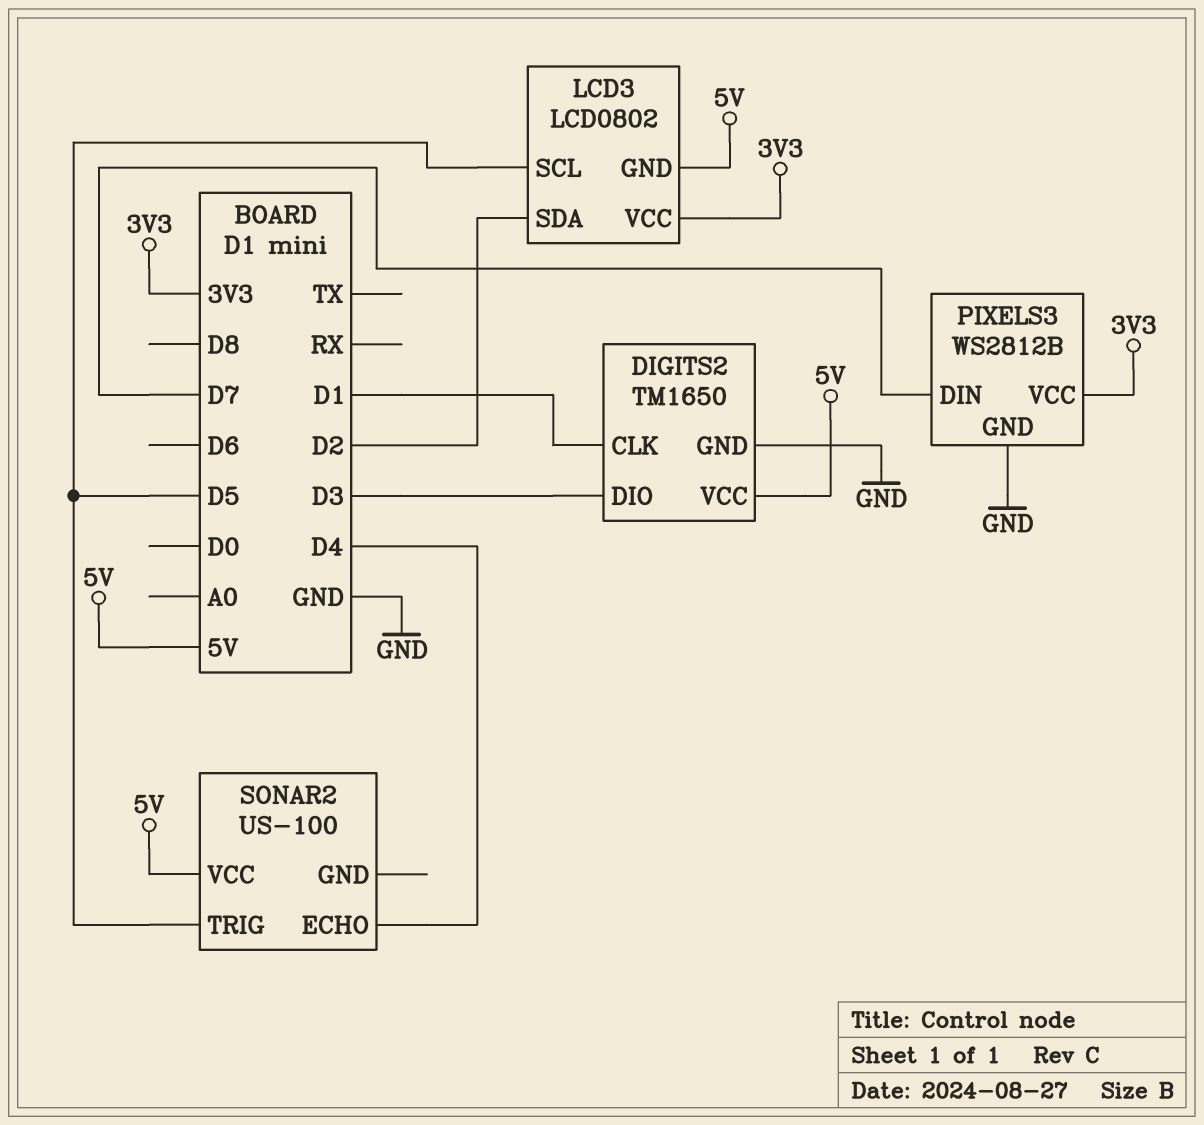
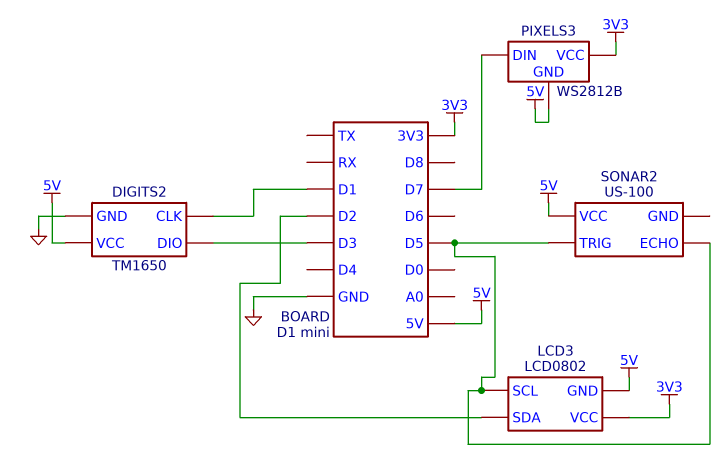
PIXELS3 pin GND: GND -> 5V
SONAR2 pin ECHO: D4 -> D5

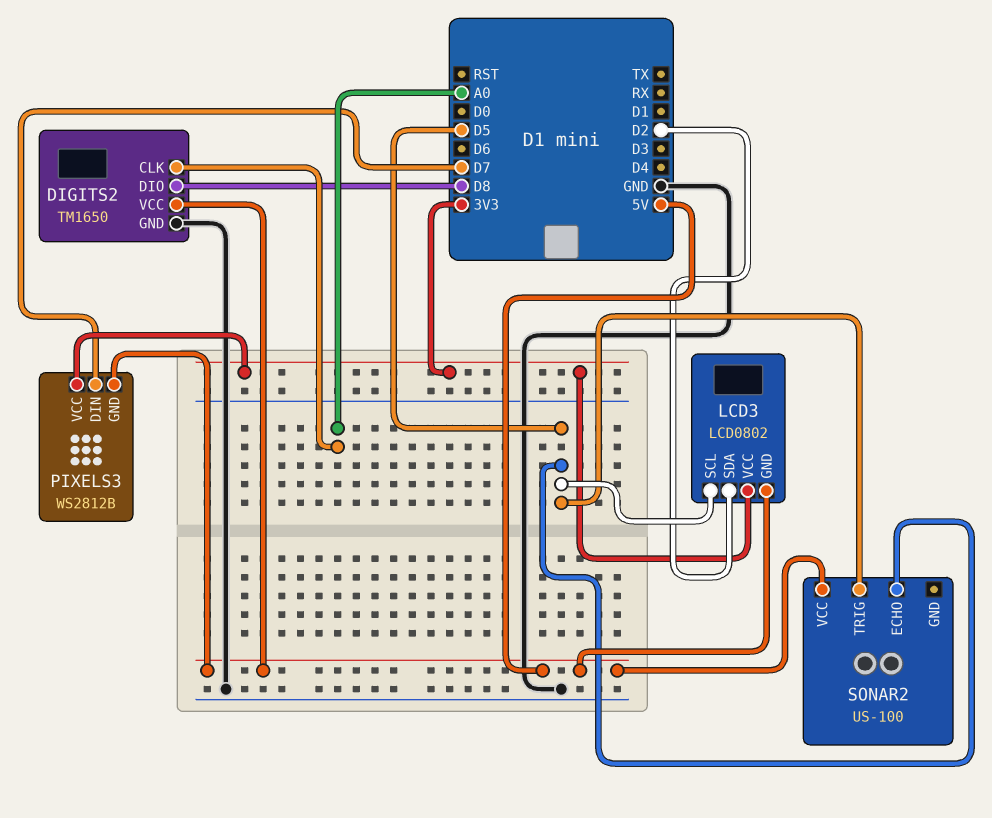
DIGITS2 pin CLK: D1 -> A0
DIGITS2 pin DIO: D3 -> D8

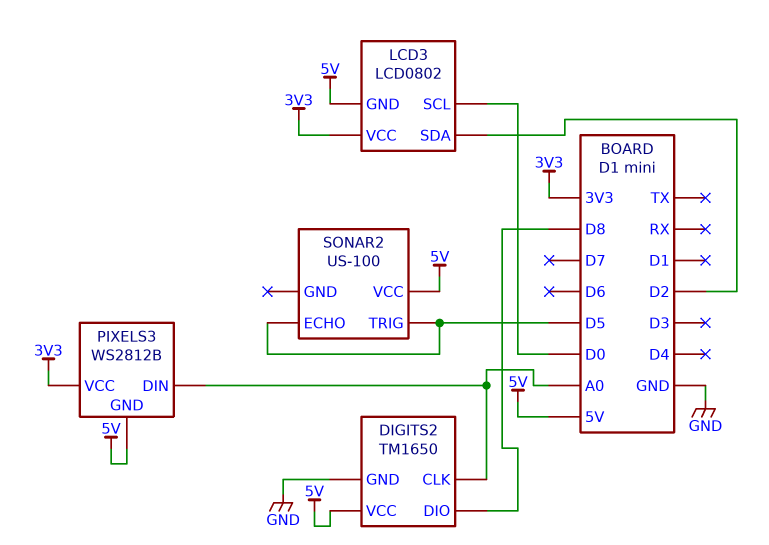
LCD3 pin SCL: D5 -> D0
PIXELS3 pin DIN: D7 -> A0

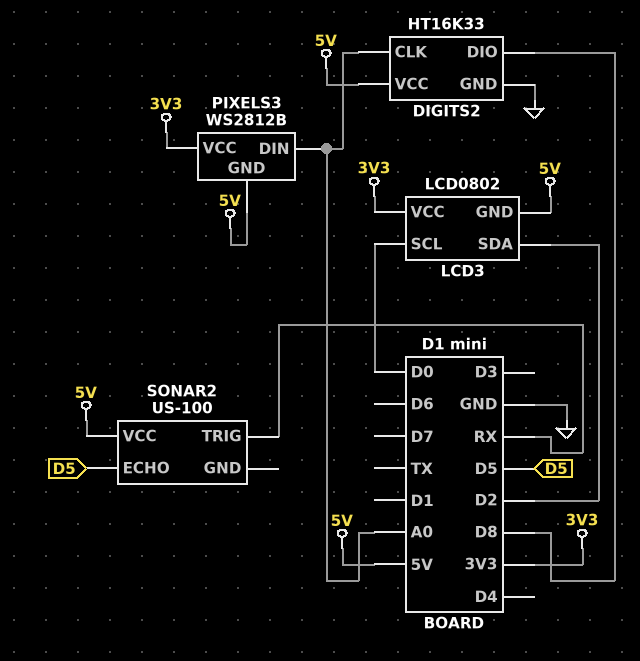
DIGITS2: TM1650 -> HT16K33
SONAR2 pin TRIG: D5 -> RX

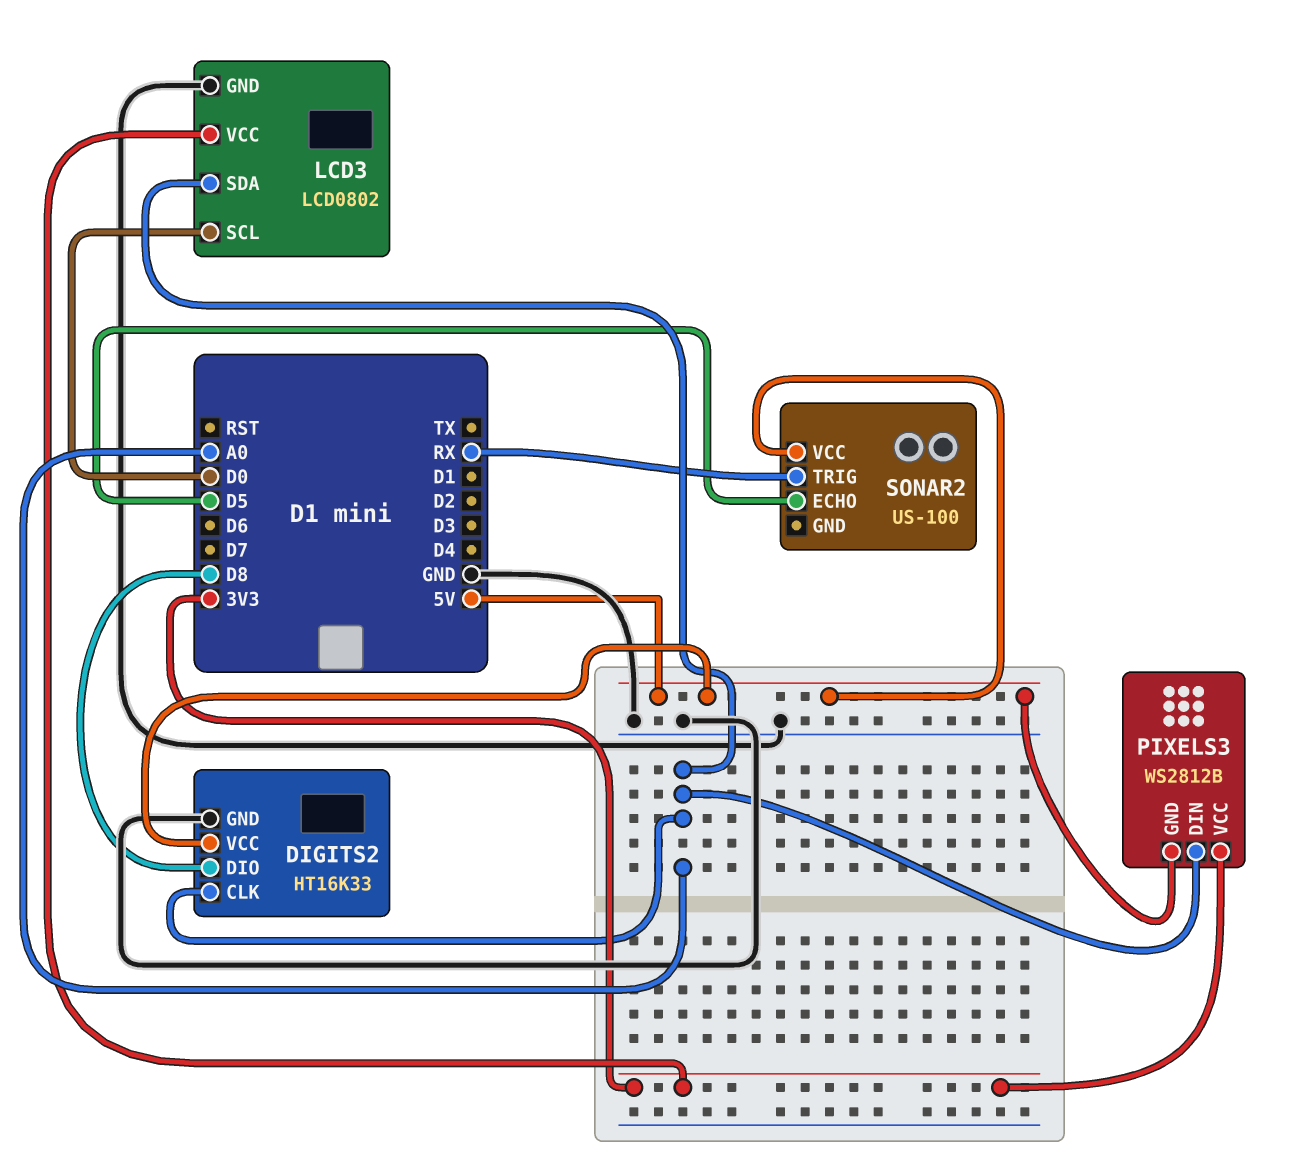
LCD3 pin GND: 5V -> GND
LCD3 pin SDA: D2 -> A0

